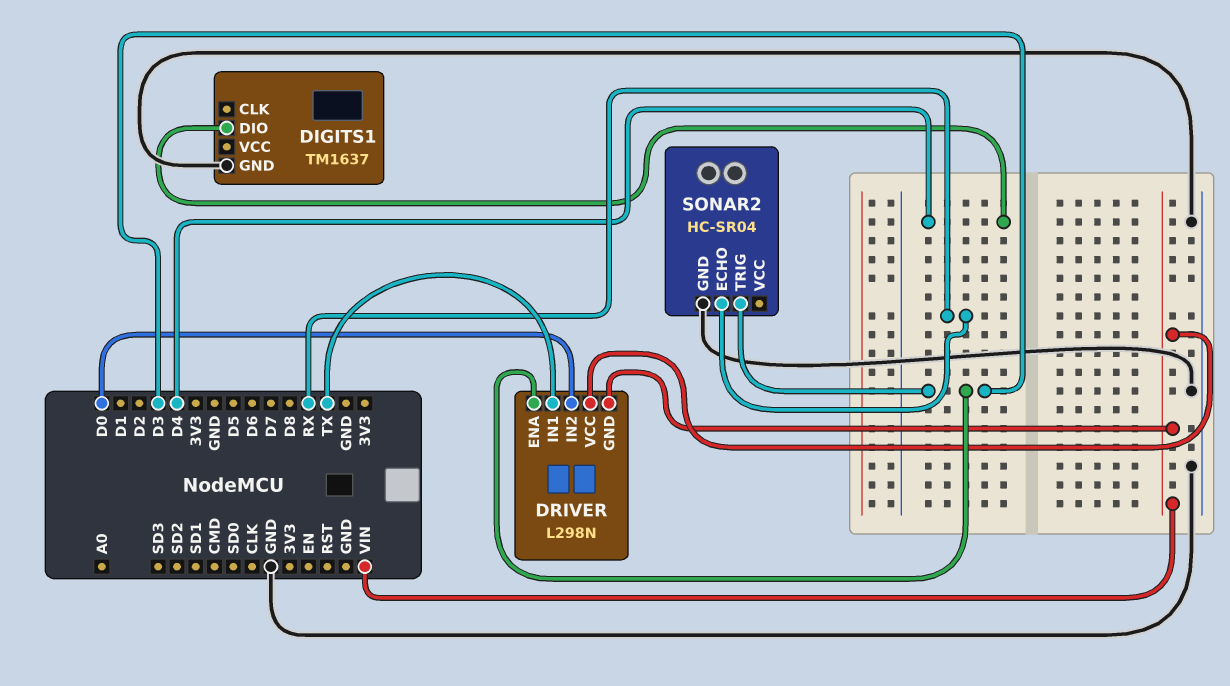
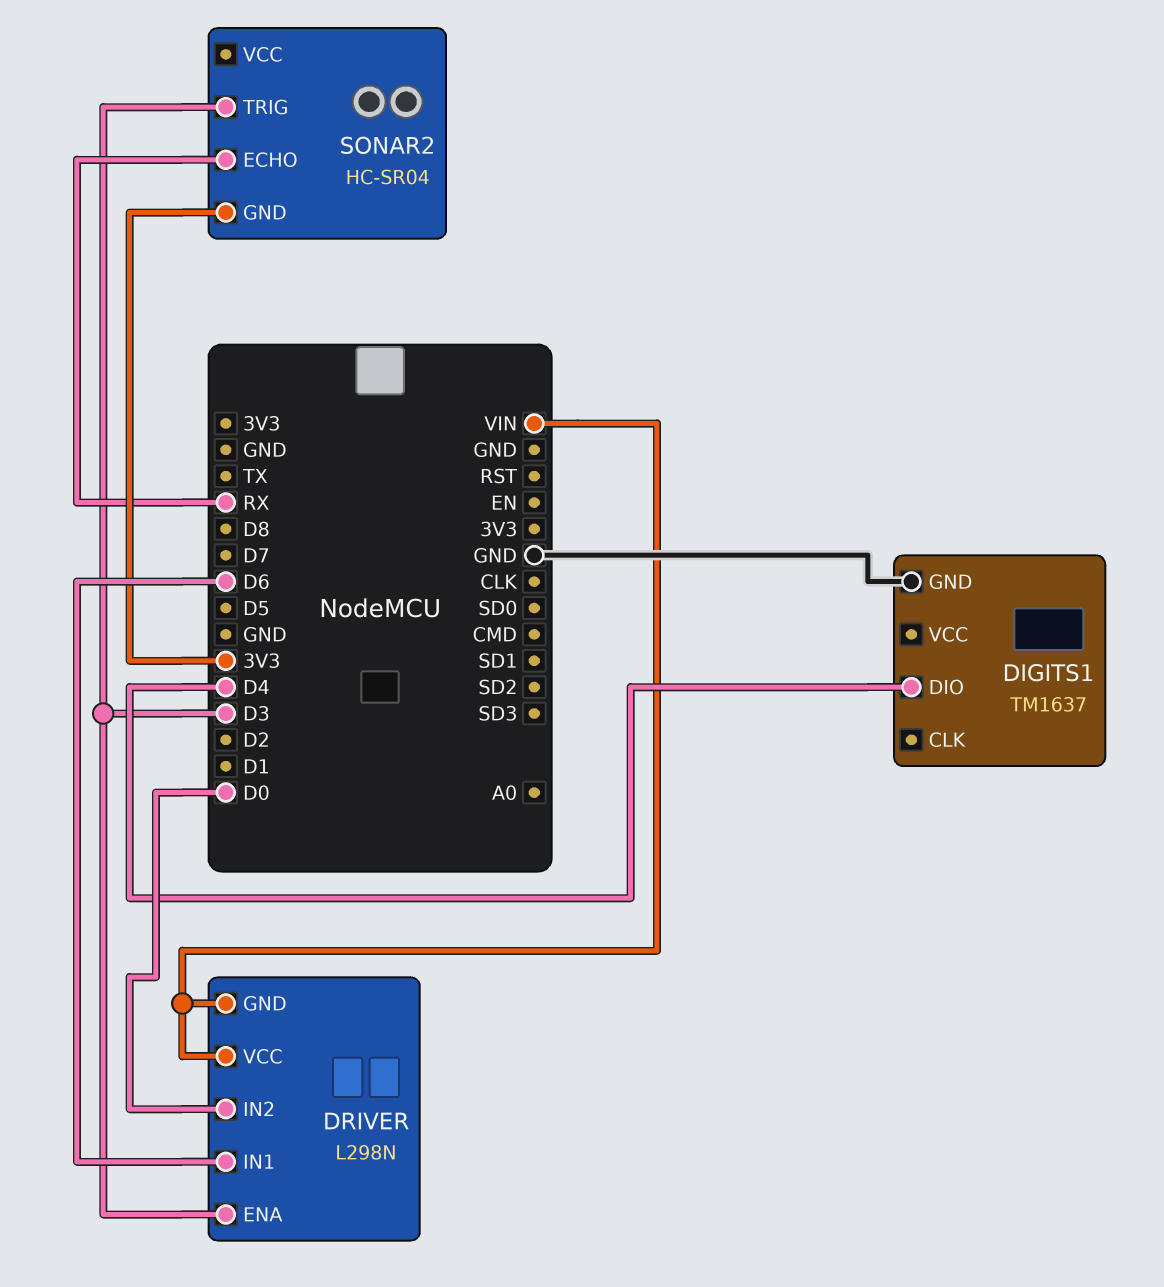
DRIVER pin IN1: TX -> D6
SONAR2 pin GND: GND -> 3V3

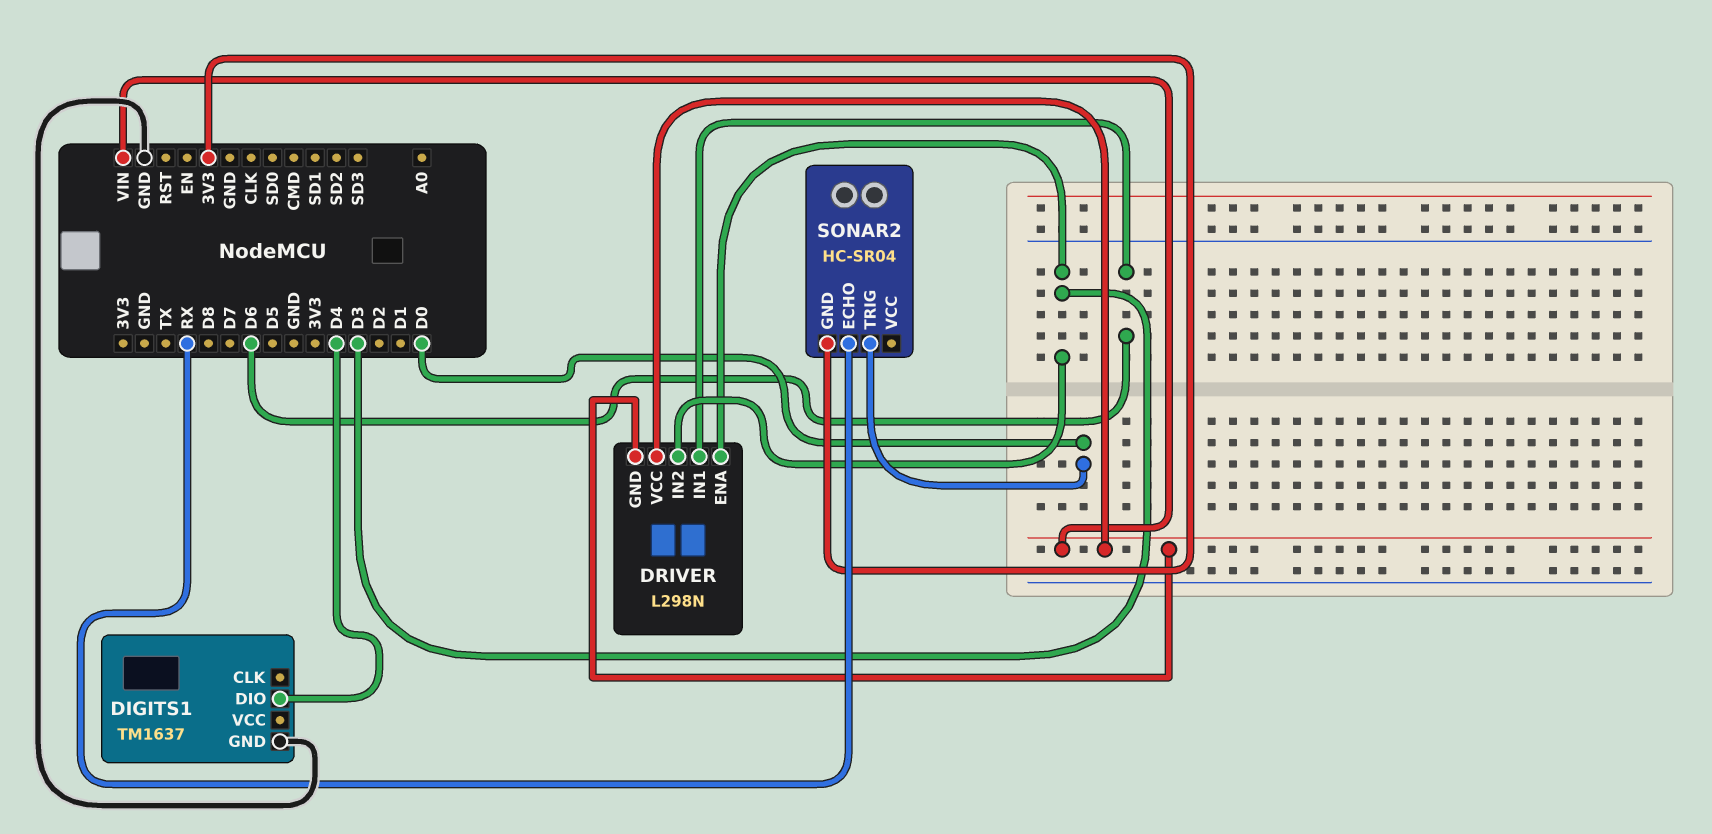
DRIVER pin IN2: D0 -> D3
SONAR2 pin TRIG: D3 -> D0

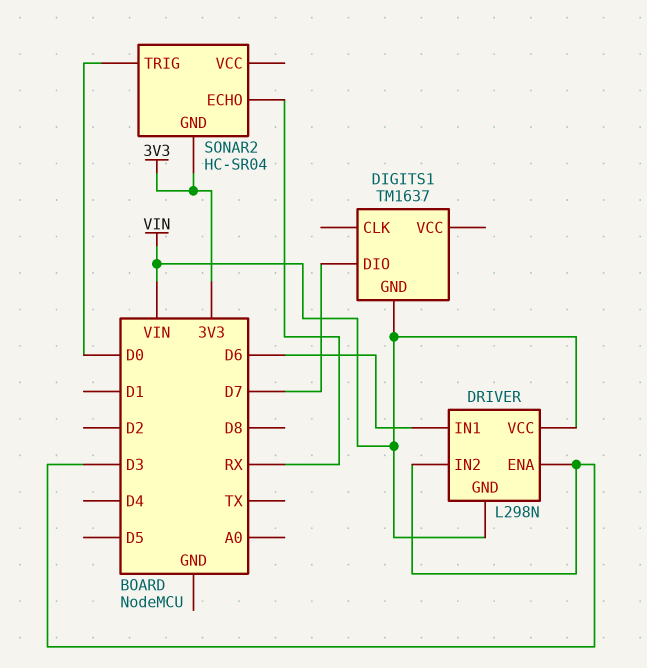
DIGITS1 pin DIO: D4 -> D7
DIGITS1 pin GND: GND -> VIN

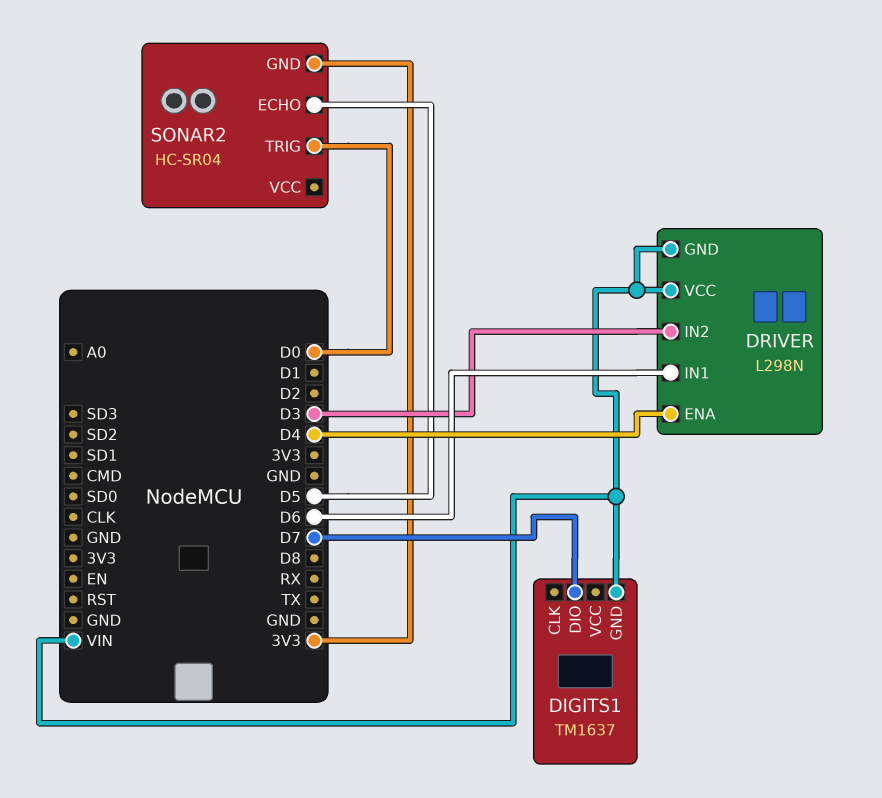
DRIVER pin ENA: D3 -> D4
SONAR2 pin ECHO: RX -> D5

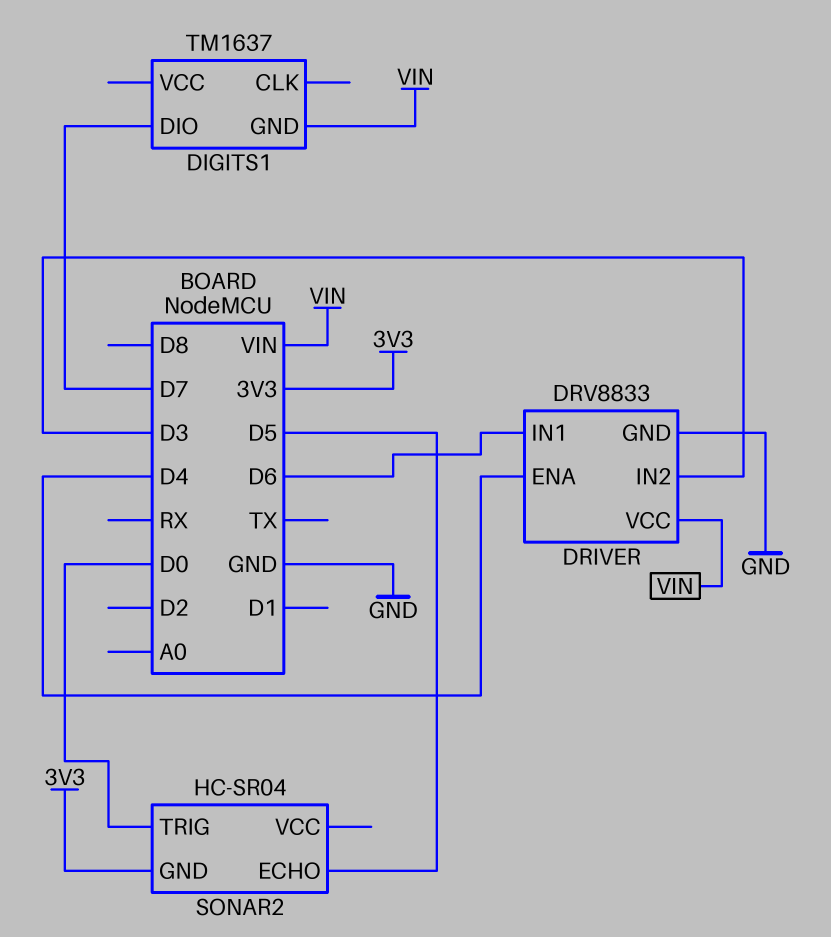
DRIVER: L298N -> DRV8833
DRIVER pin GND: VIN -> GND

